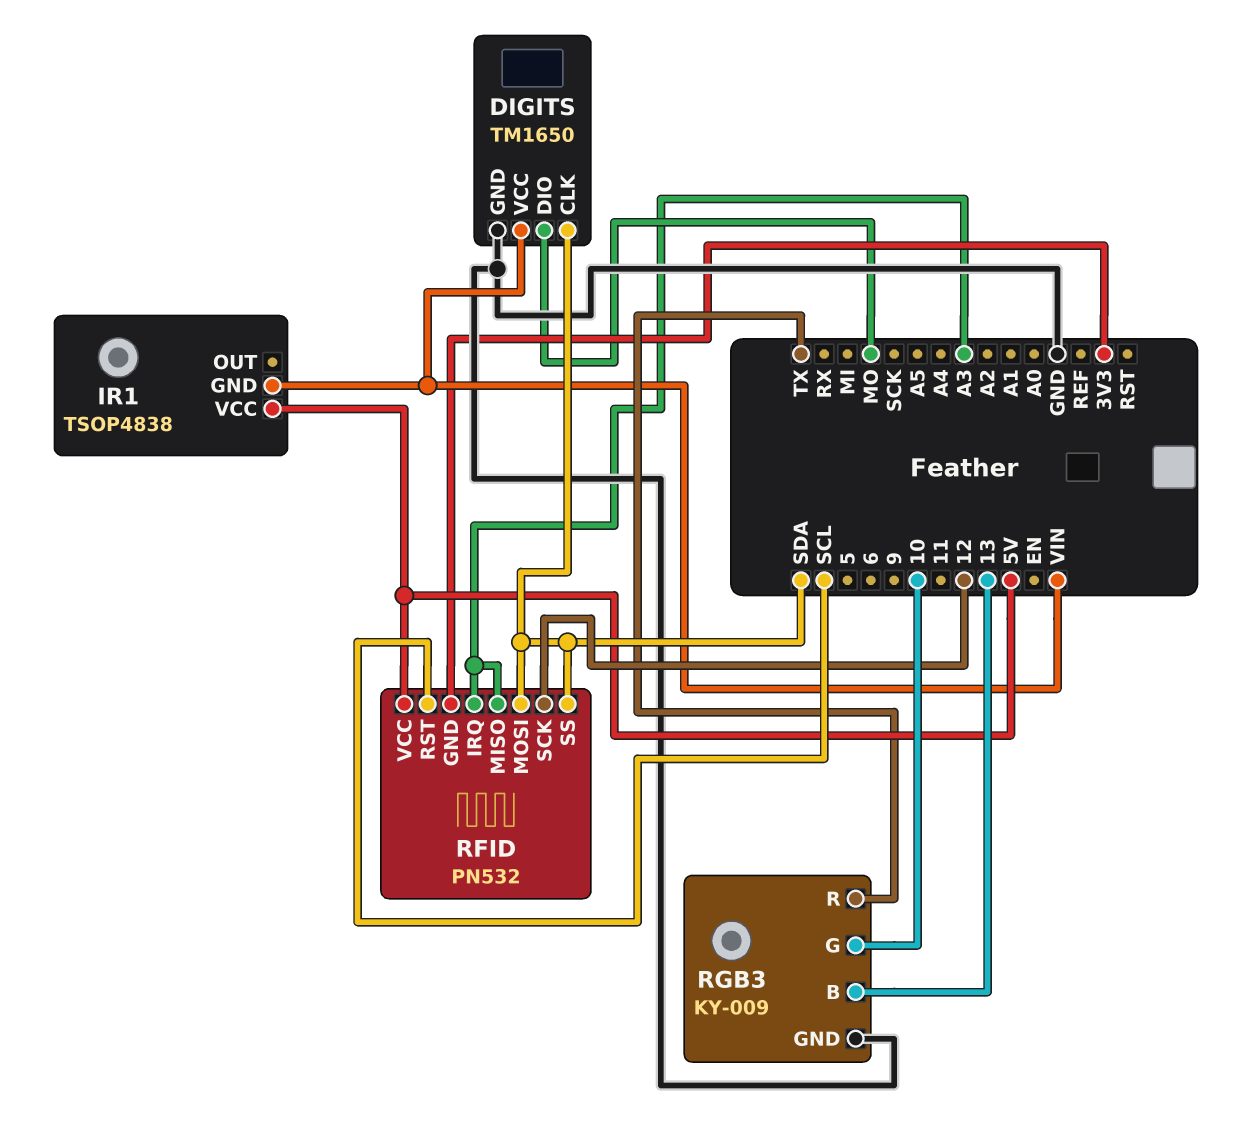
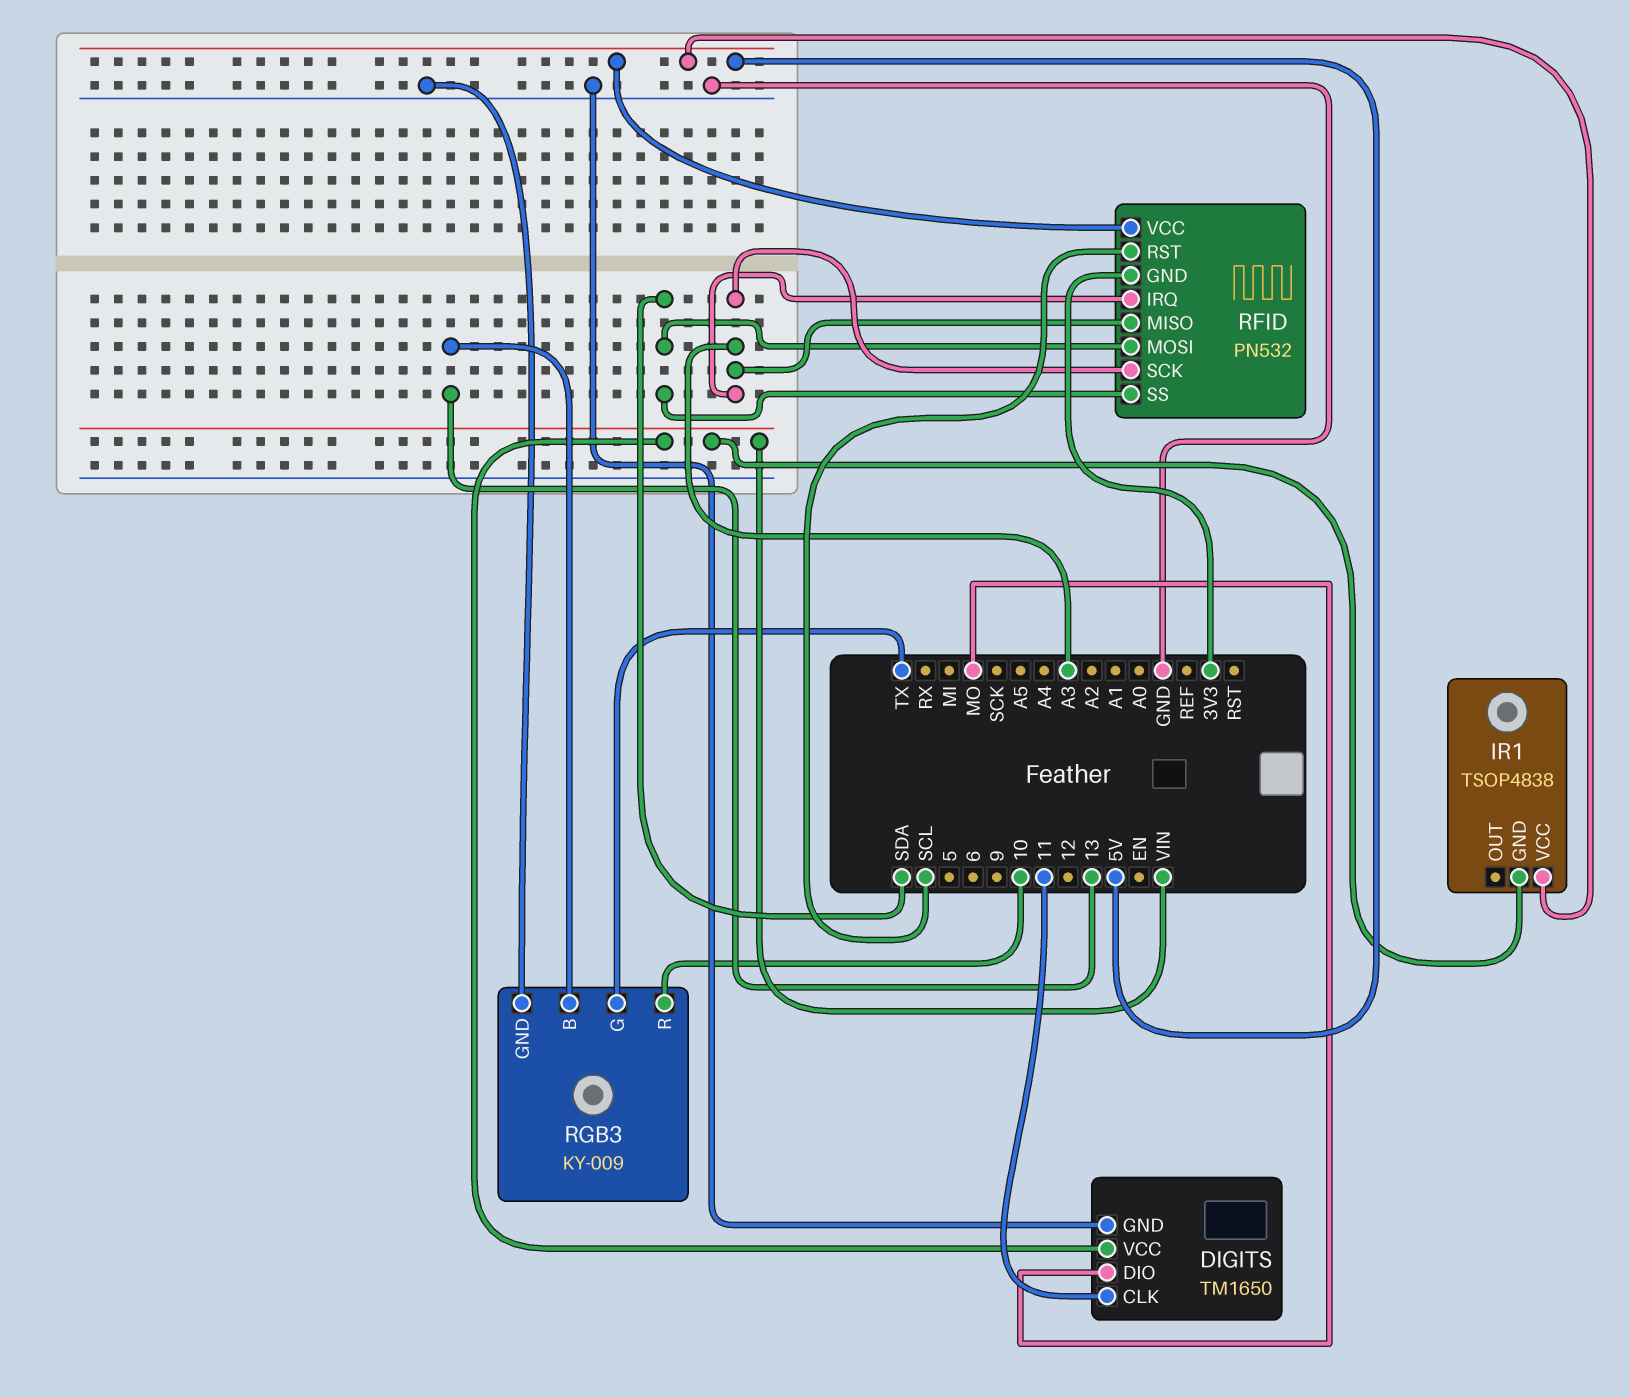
DIGITS pin CLK: SDA -> 11
RFID pin SCK: 12 -> A3
RGB3 pin G: 10 -> TX
RGB3 pin R: TX -> 10

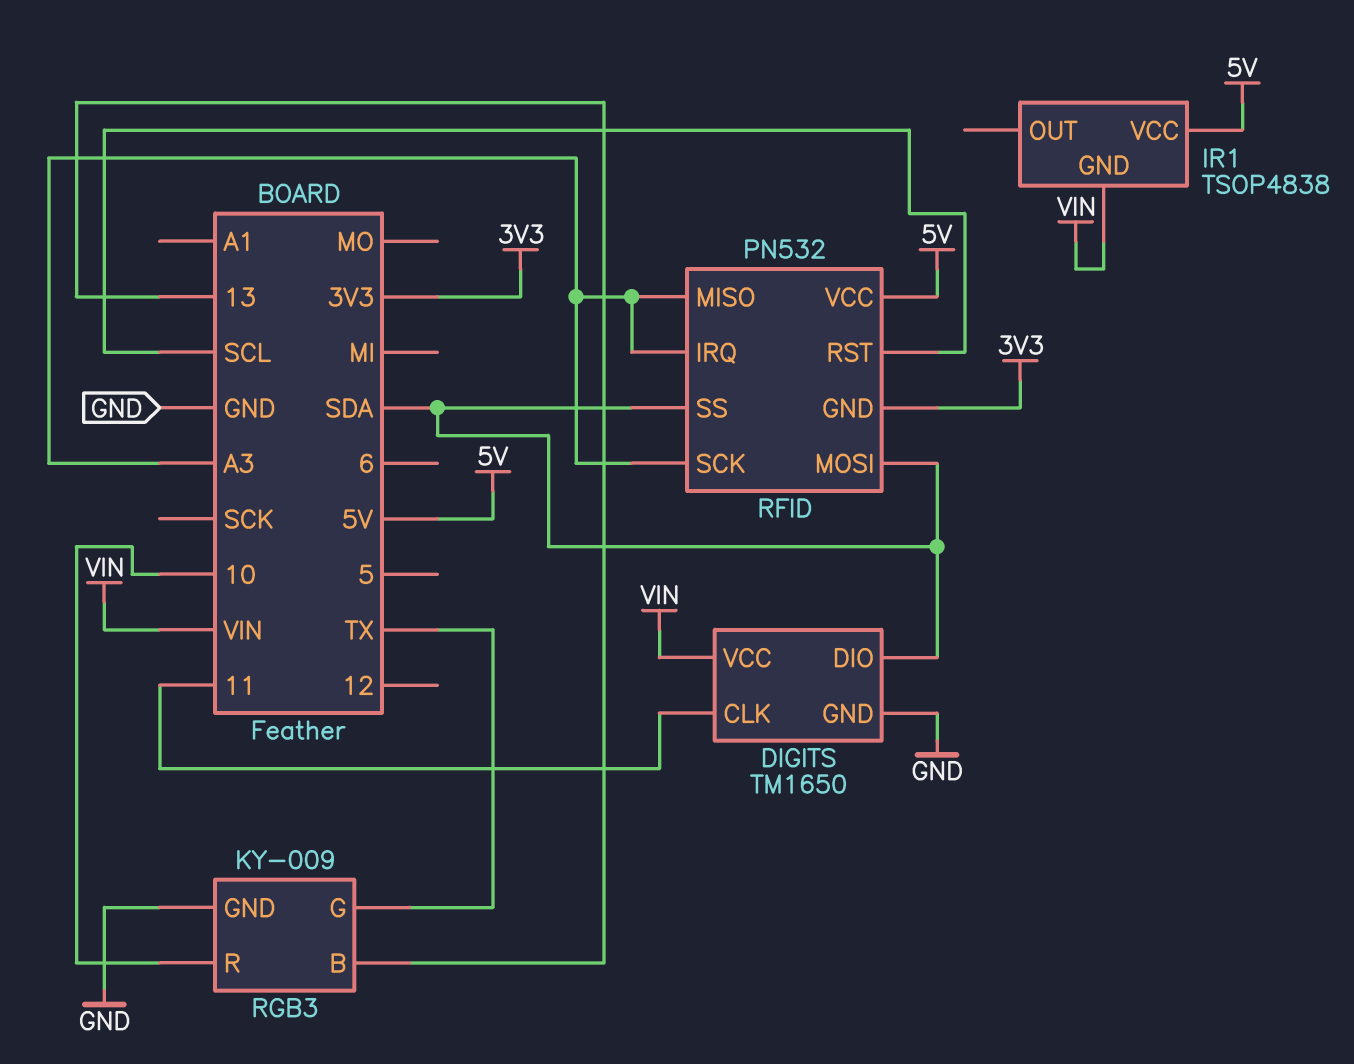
DIGITS pin DIO: MO -> SDA

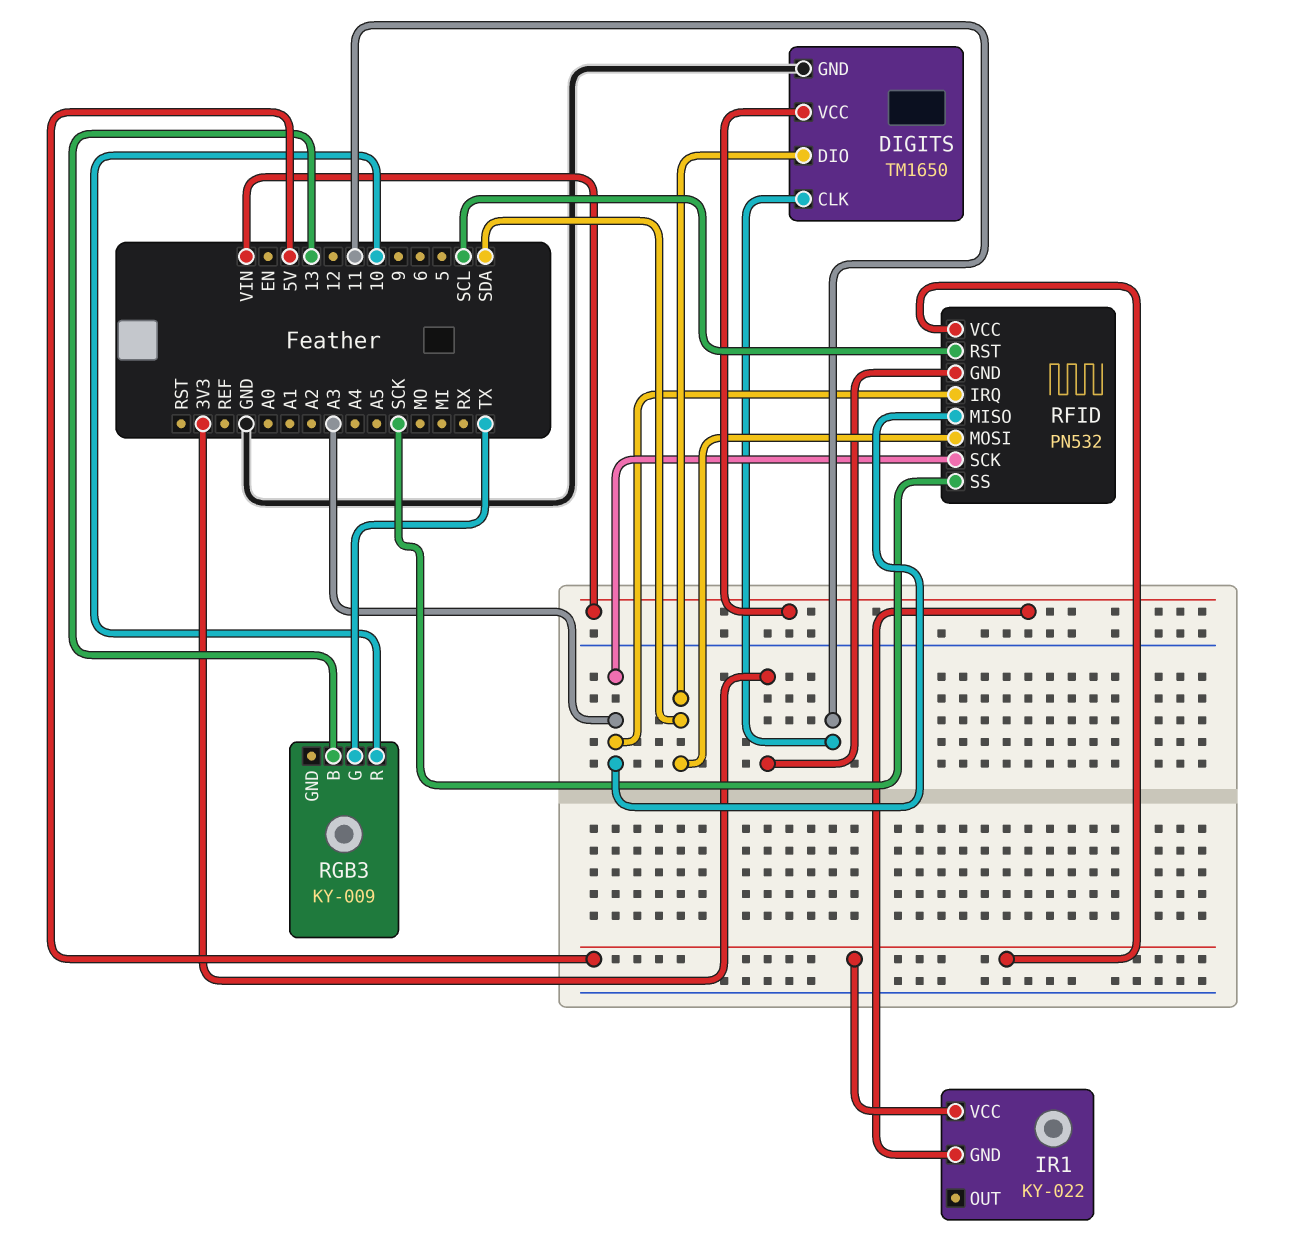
IR1: TSOP4838 -> KY-022
RFID pin SS: SDA -> SCK
RGB3 pin GND: GND -> none

